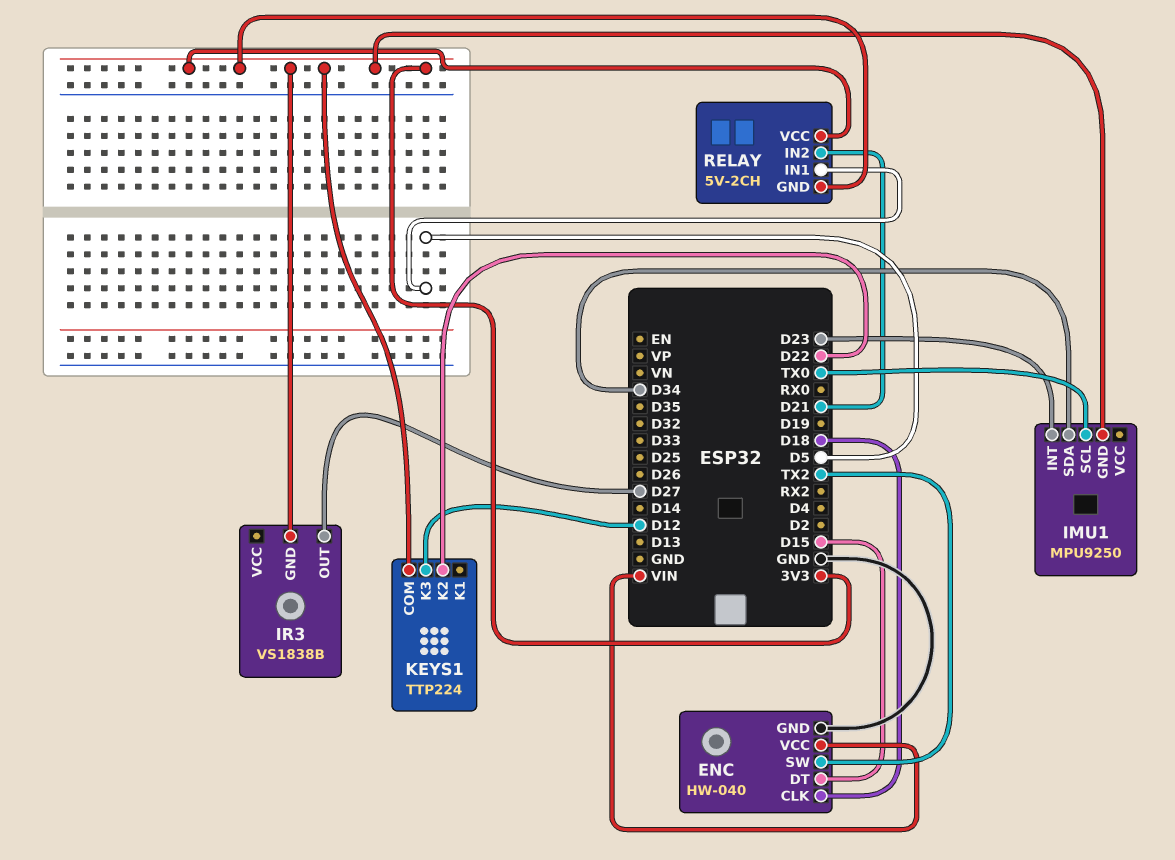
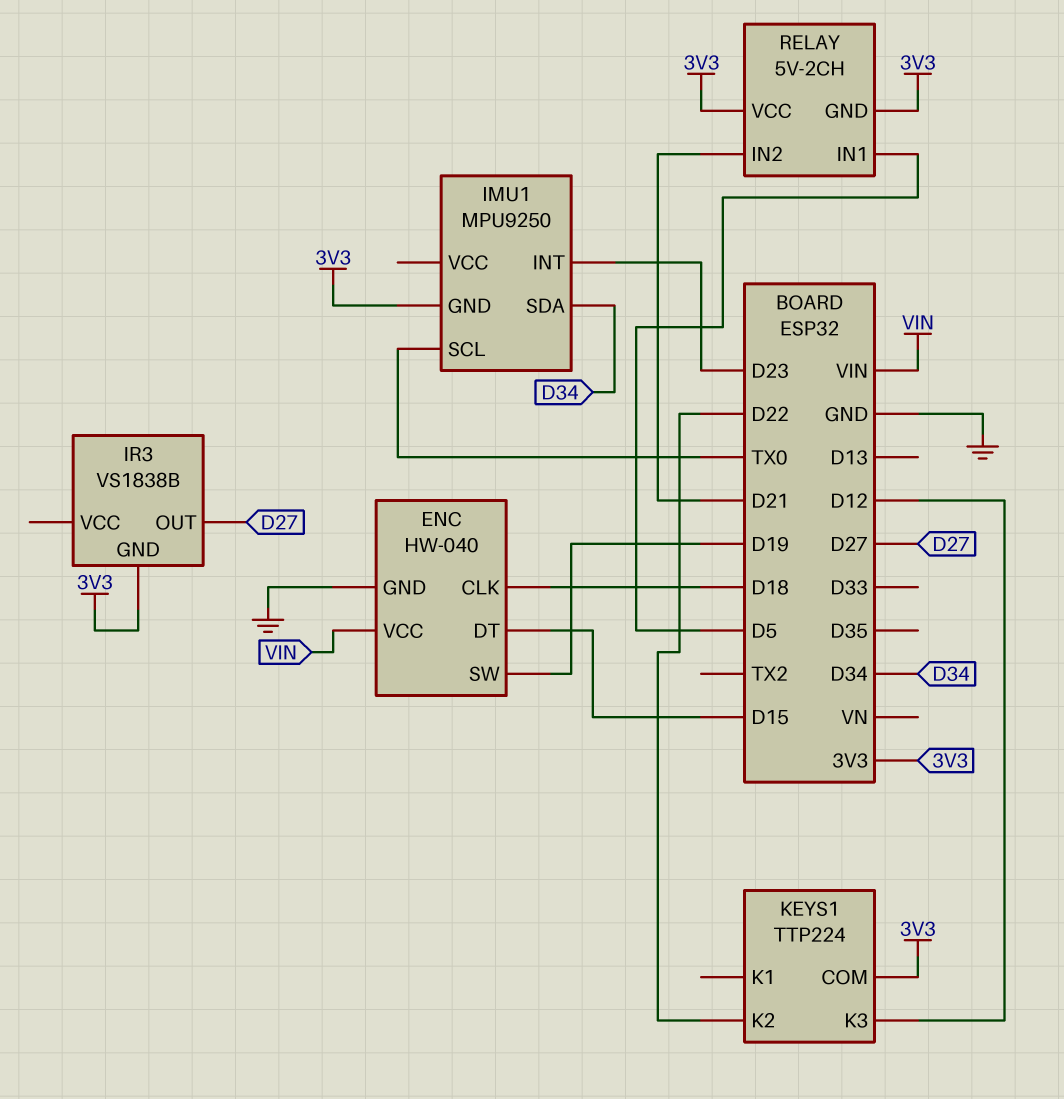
ENC pin SW: TX2 -> D19

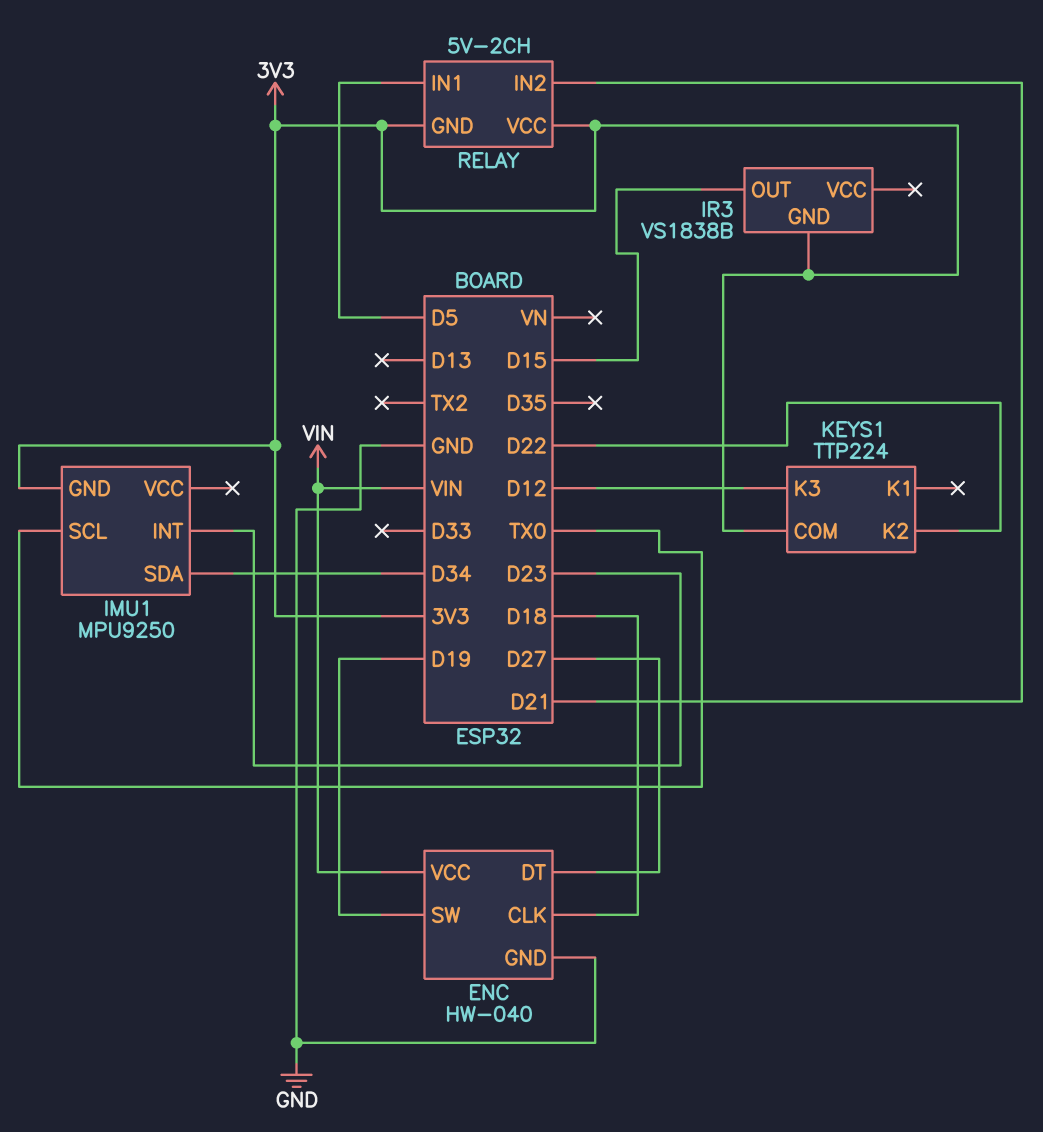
ENC pin DT: D15 -> D27
IR3 pin OUT: D27 -> D15

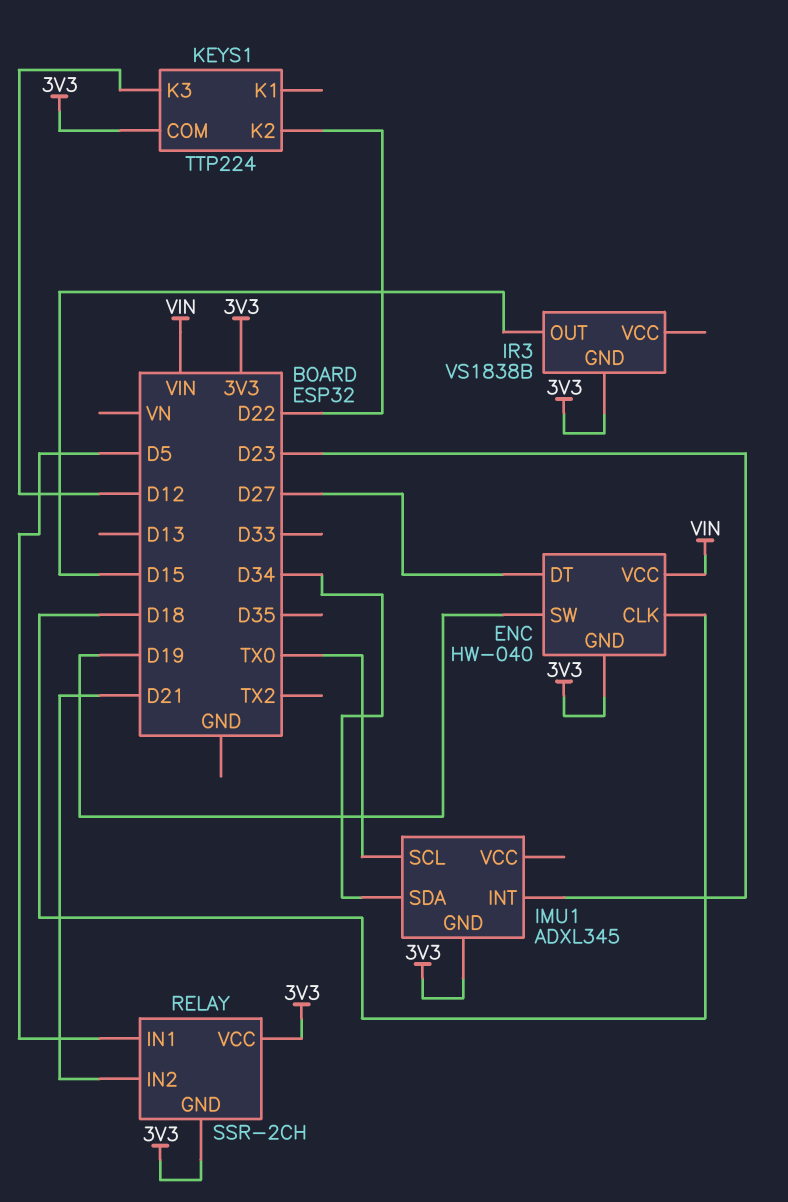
ENC pin GND: GND -> 3V3
IMU1: MPU9250 -> ADXL345
RELAY: 5V-2CH -> SSR-2CH

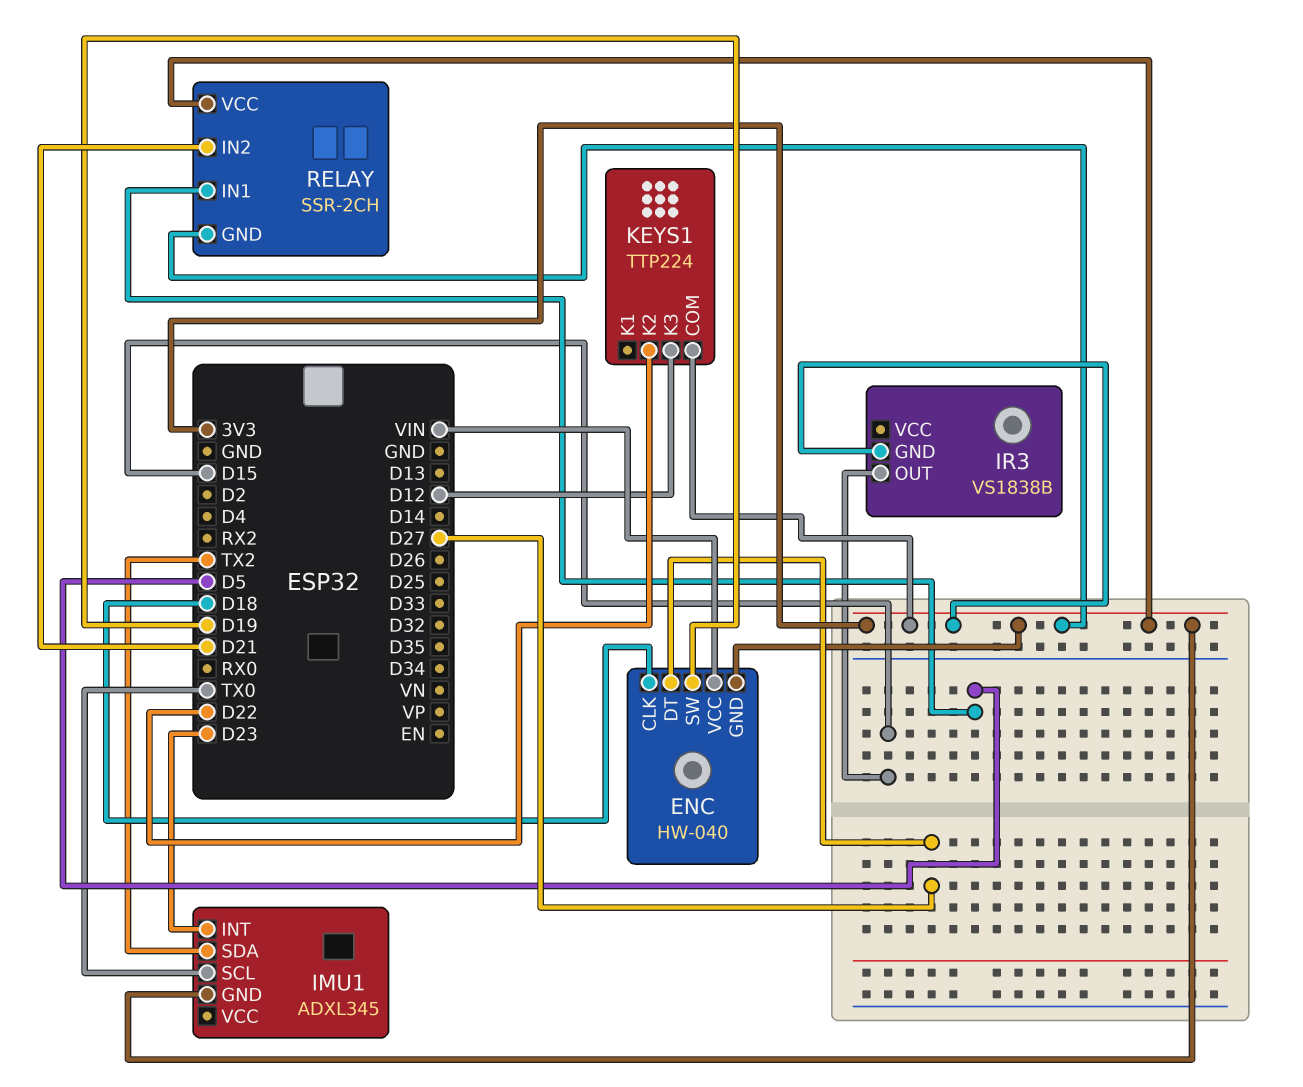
IMU1 pin SDA: D34 -> TX2

